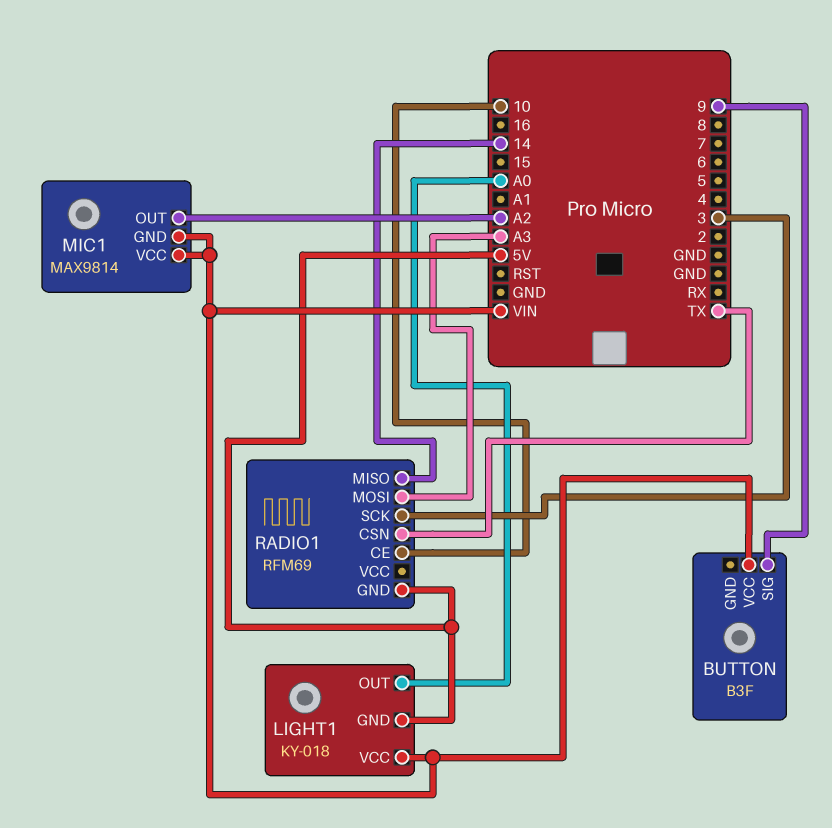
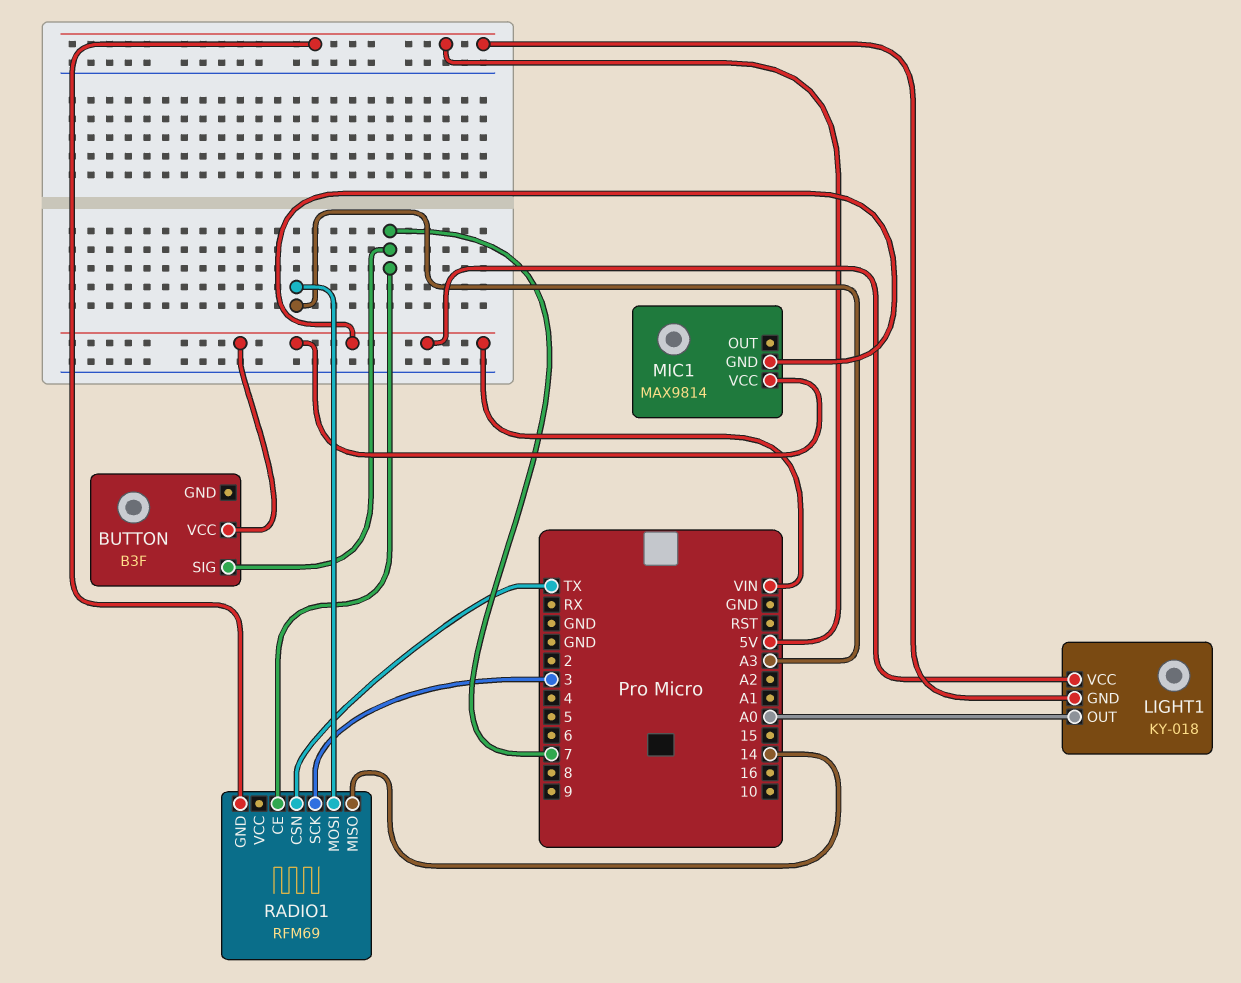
BUTTON pin SIG: 9 -> 7
MIC1 pin OUT: A2 -> none
RADIO1 pin CE: 10 -> 7

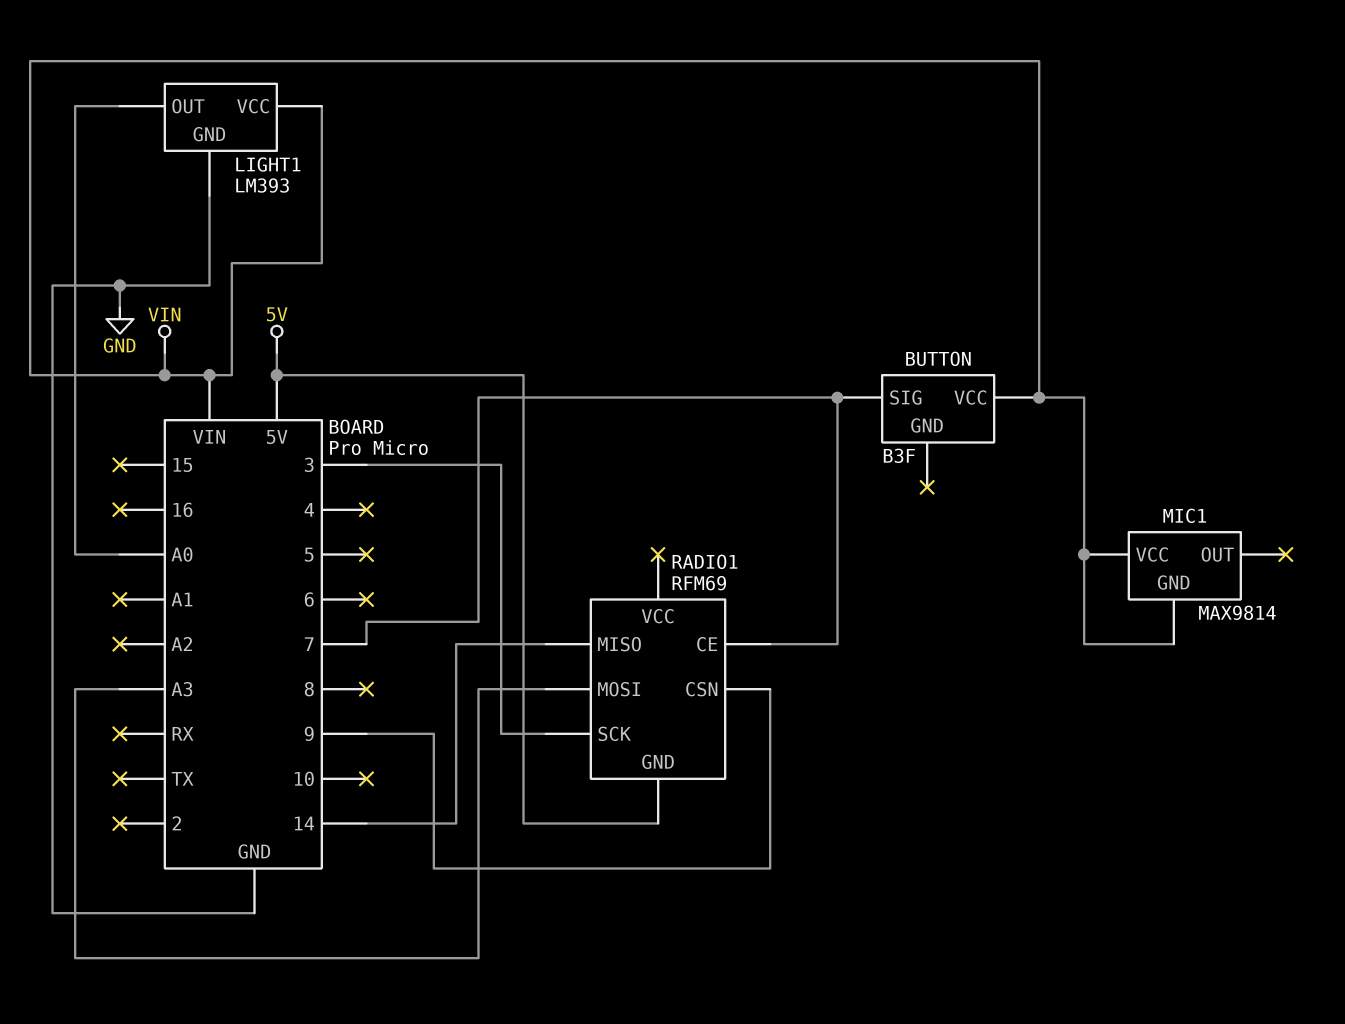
LIGHT1: KY-018 -> LM393
LIGHT1 pin GND: 5V -> GND
RADIO1 pin CSN: TX -> 9

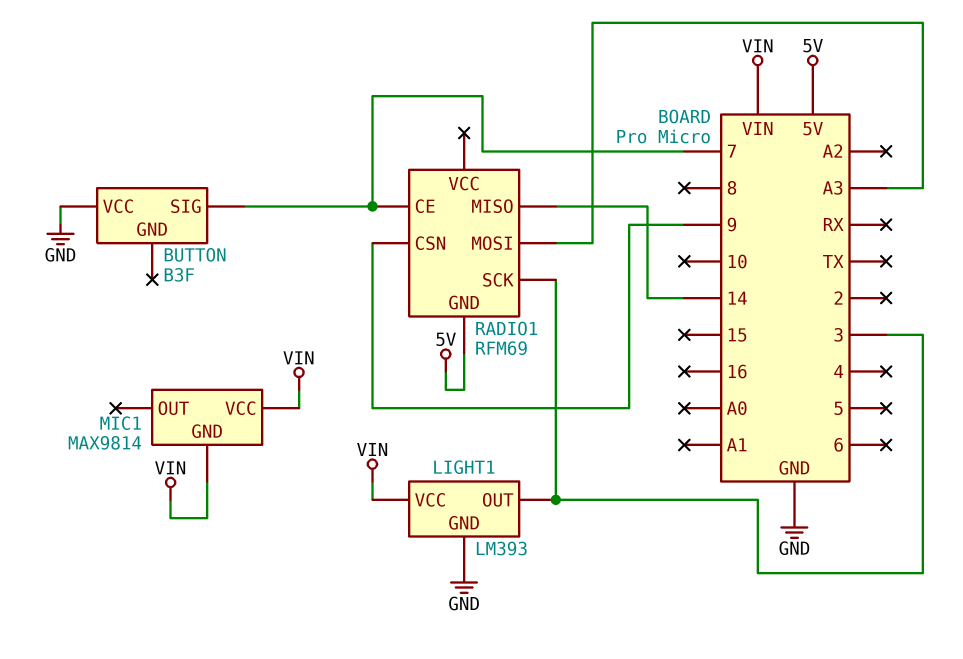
BUTTON pin VCC: VIN -> GND
LIGHT1 pin OUT: A0 -> 3

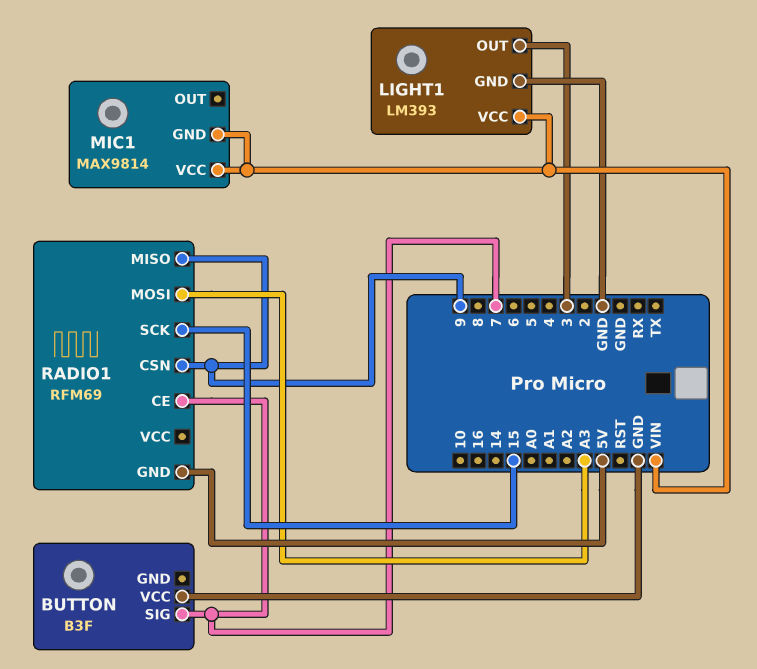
RADIO1 pin MISO: 14 -> 9
RADIO1 pin SCK: 3 -> 15

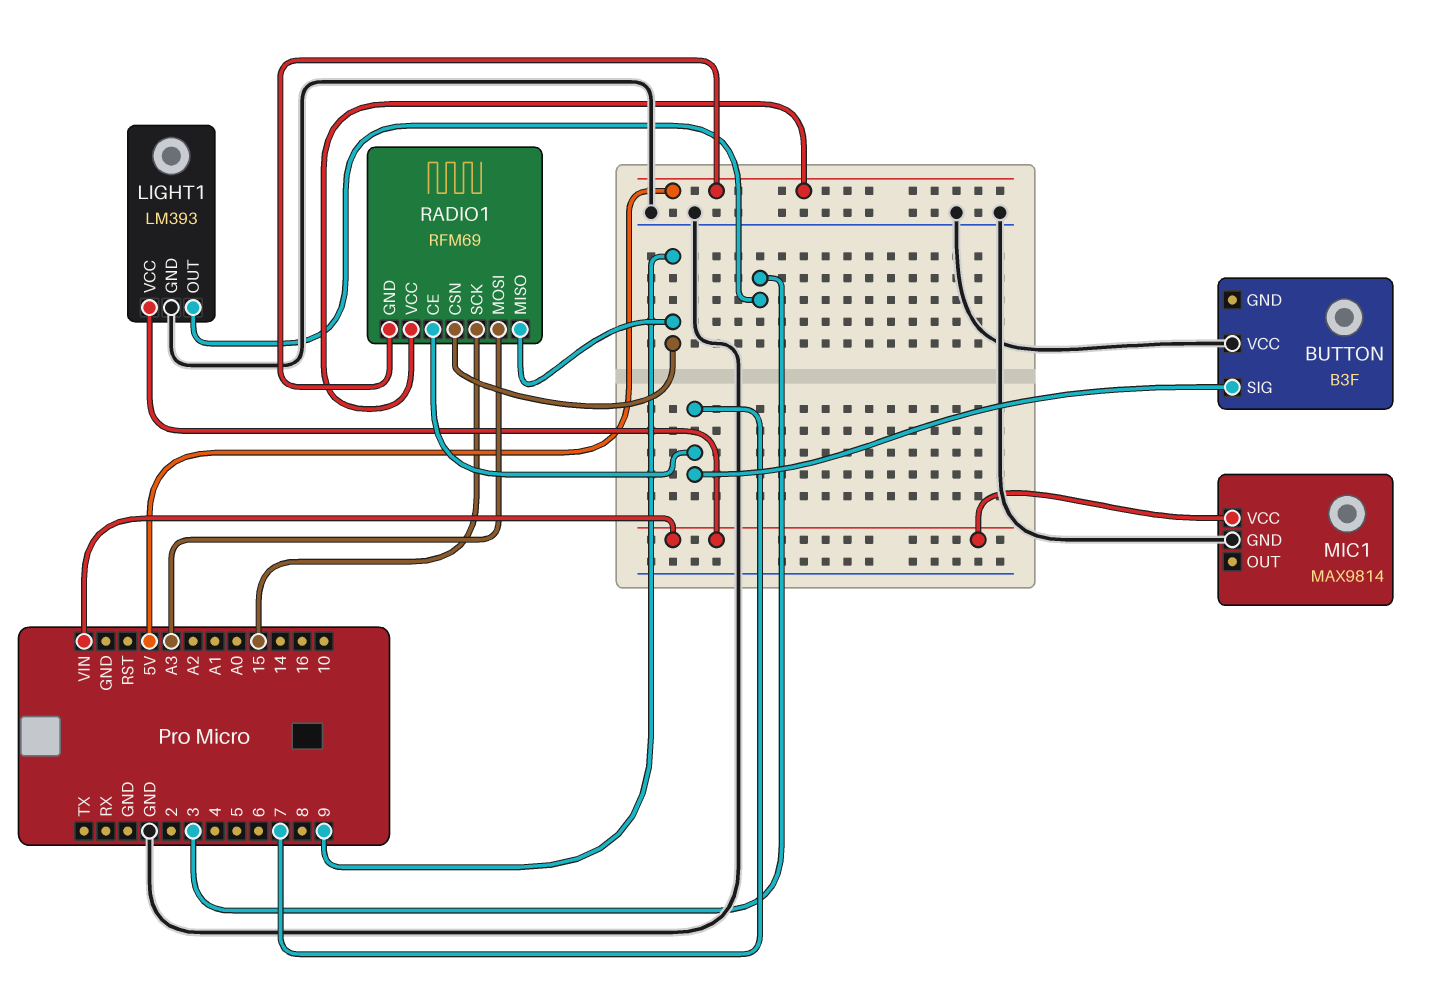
MIC1 pin GND: VIN -> GND
RADIO1 pin VCC: none -> 5V

